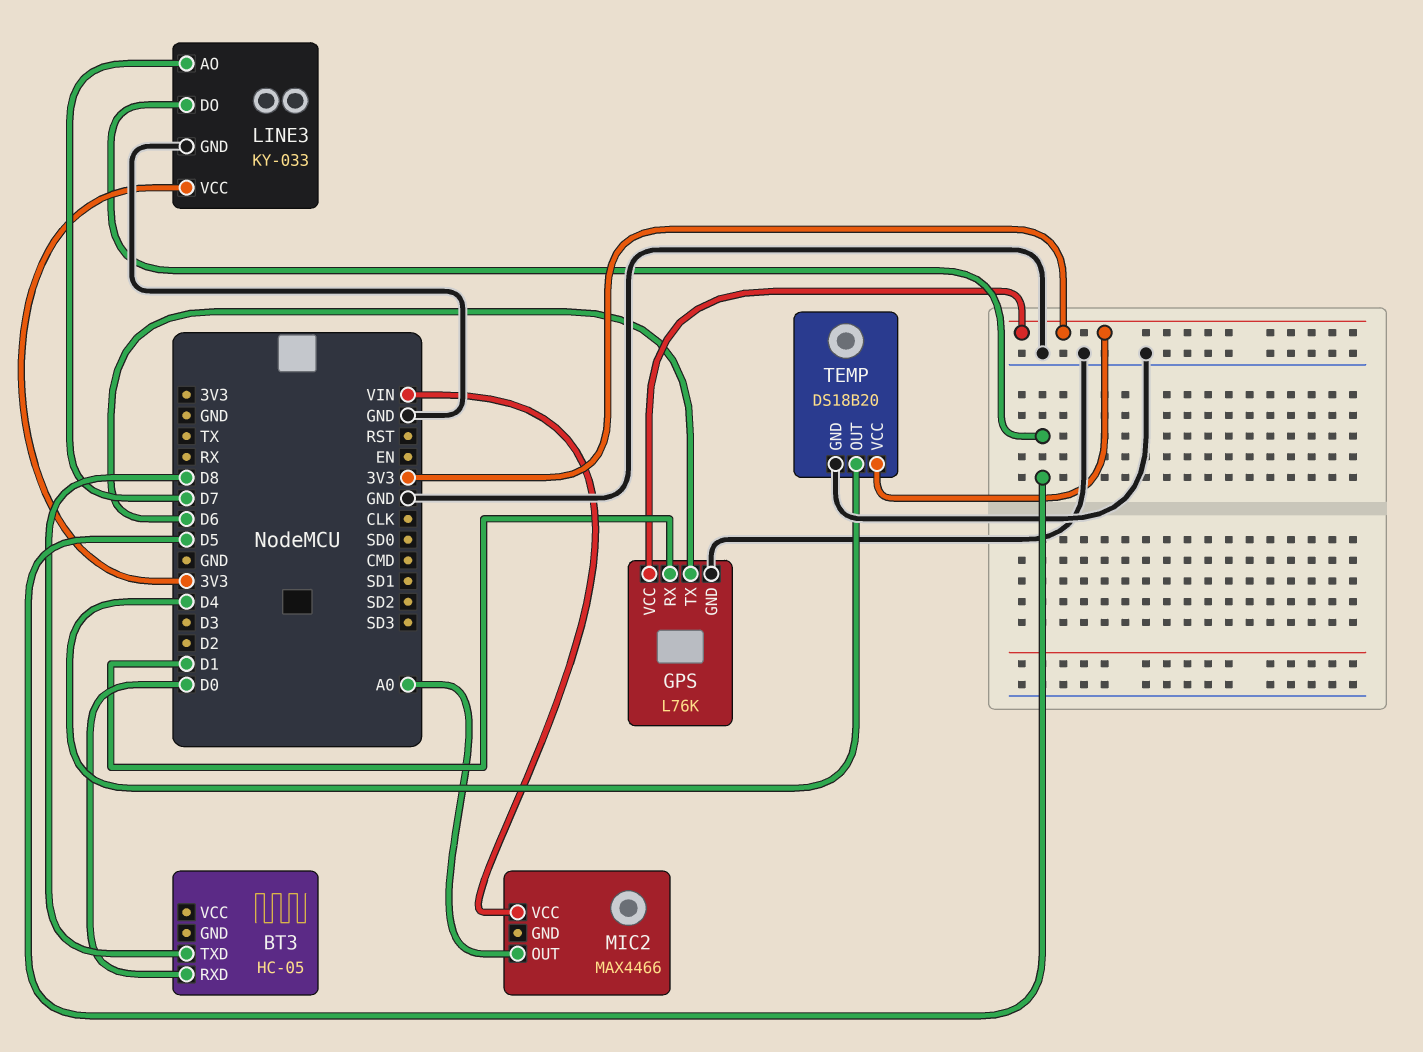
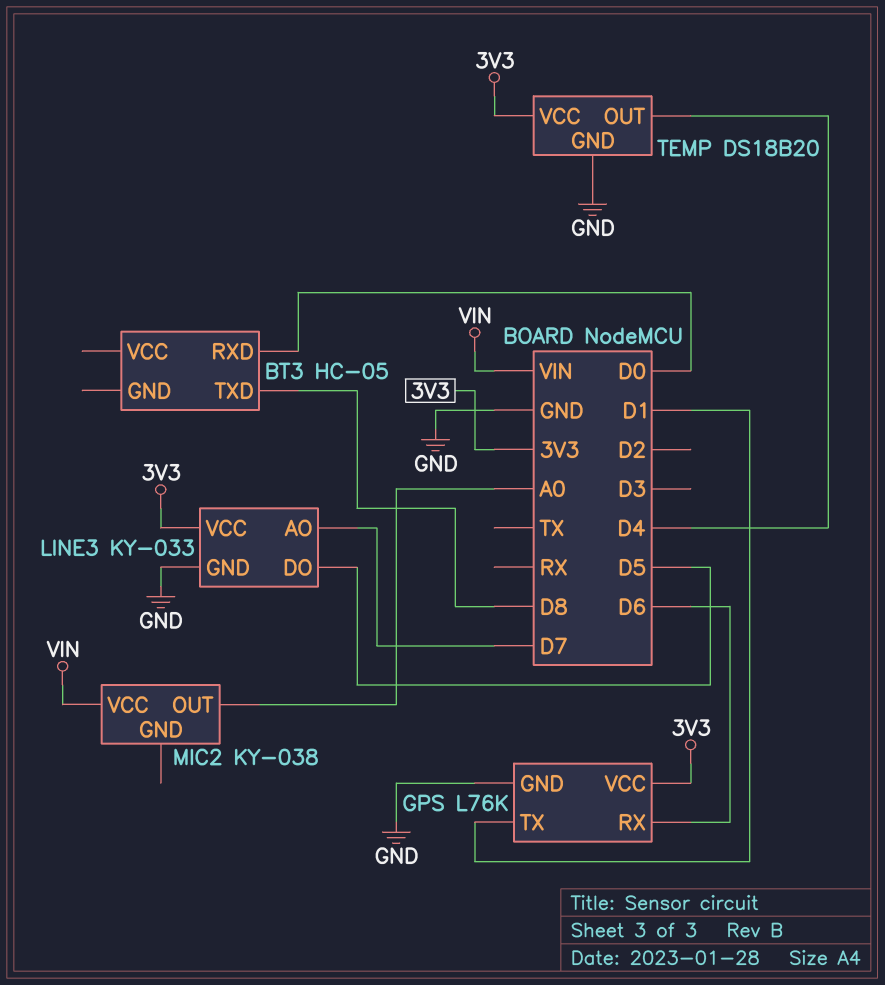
GPS pin RX: D1 -> D6
GPS pin TX: D6 -> D1
MIC2: MAX4466 -> KY-038

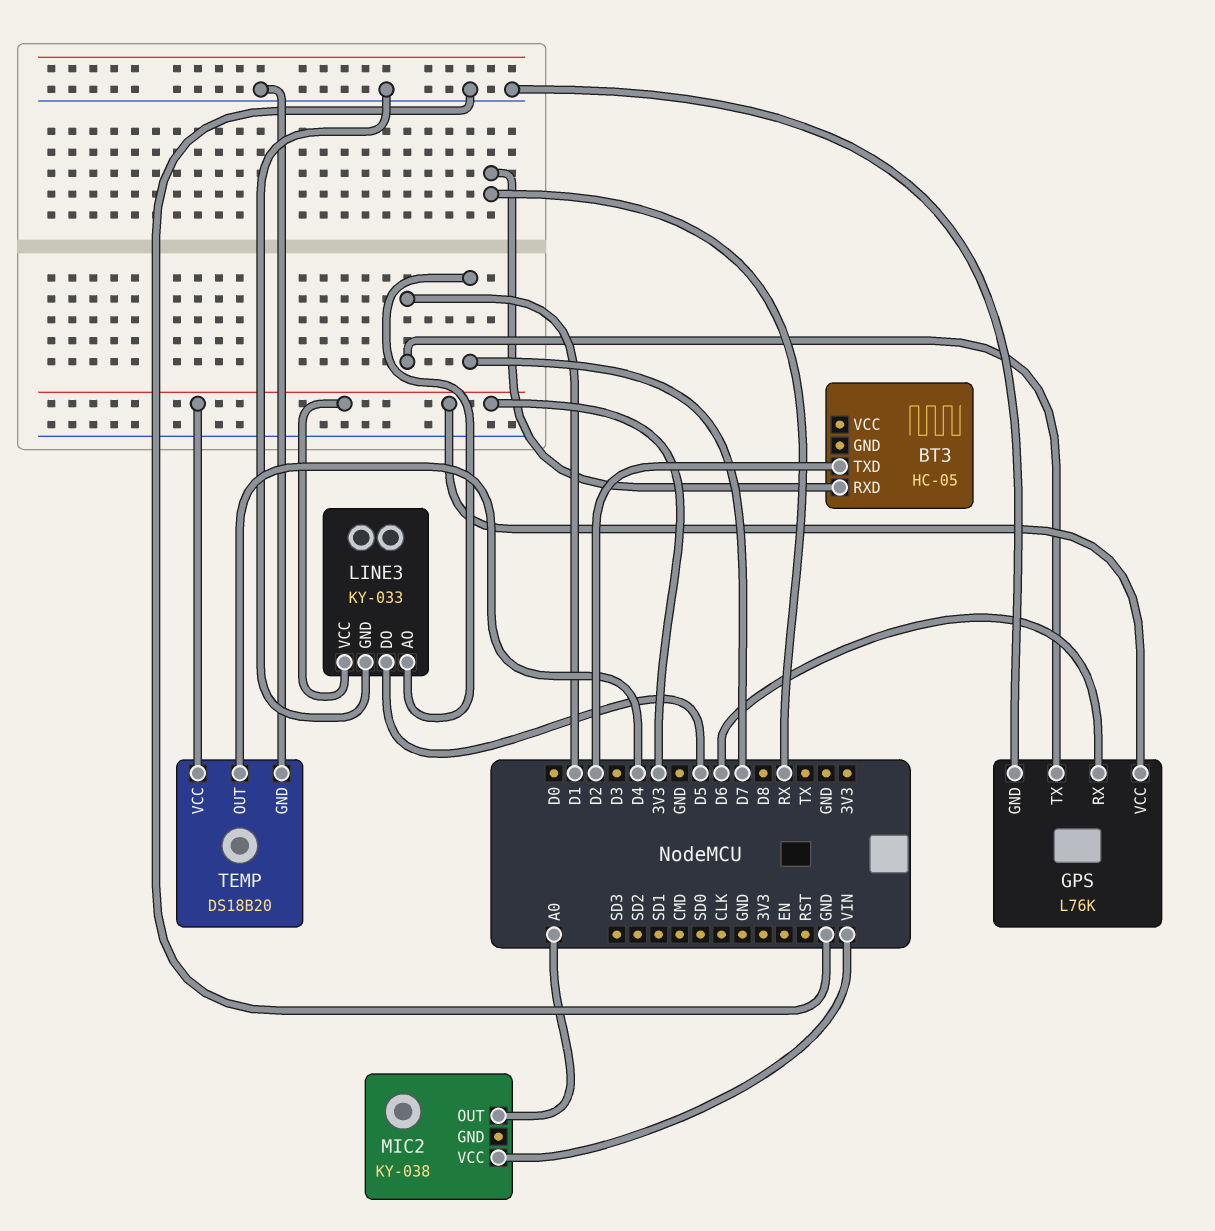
BT3 pin RXD: D0 -> RX
BT3 pin TXD: D8 -> D2

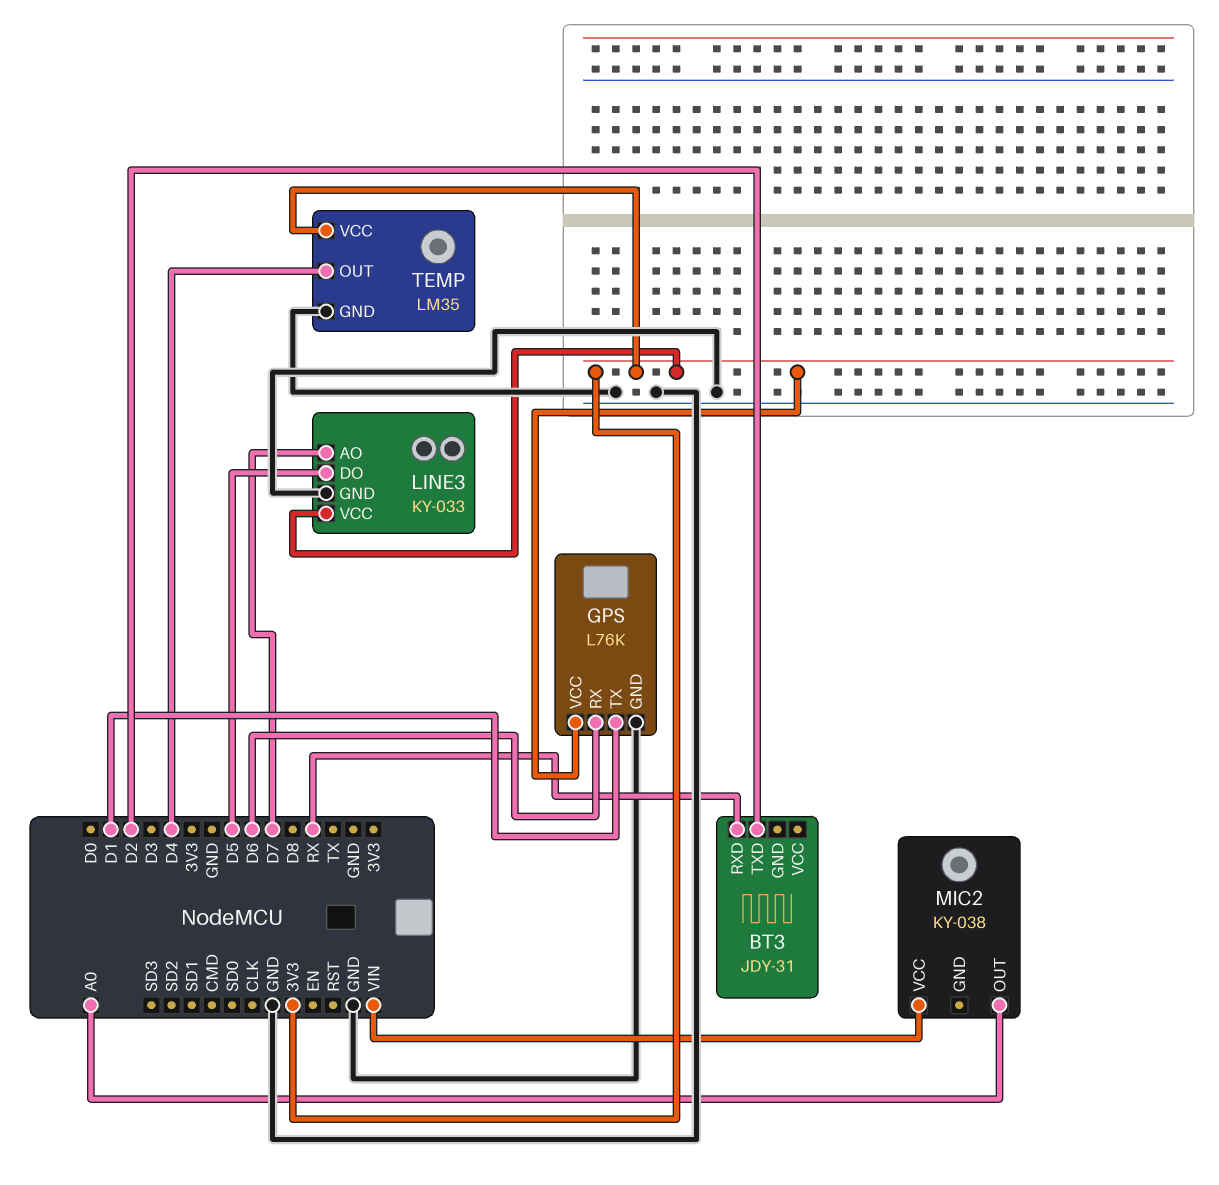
BT3: HC-05 -> JDY-31
TEMP: DS18B20 -> LM35

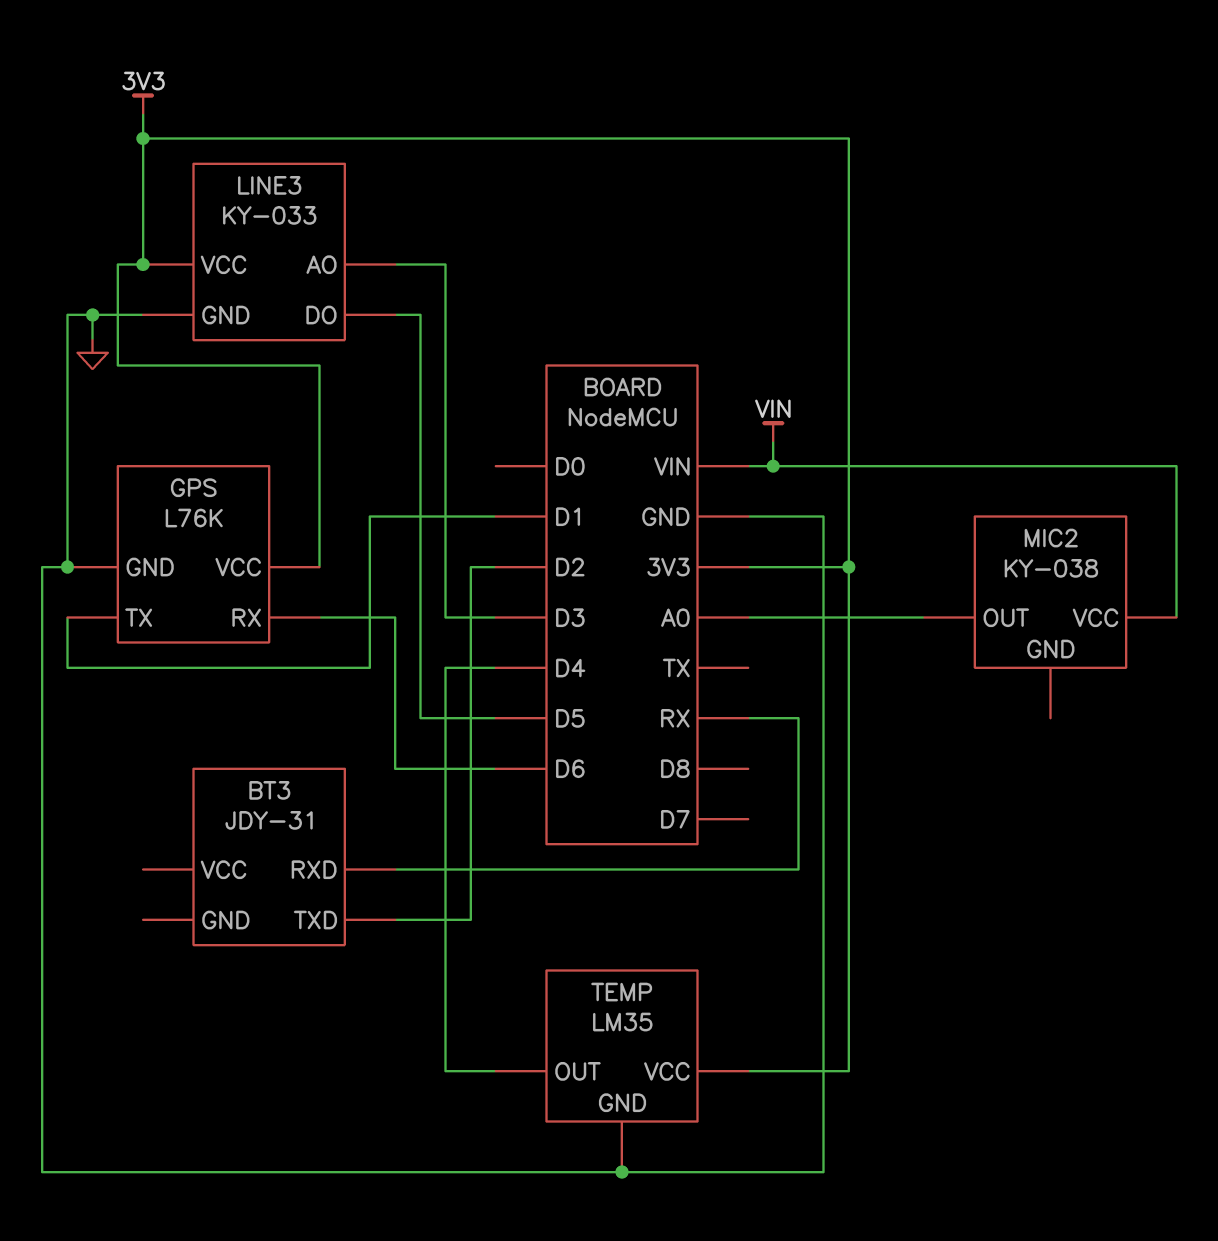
LINE3 pin AO: D7 -> D3

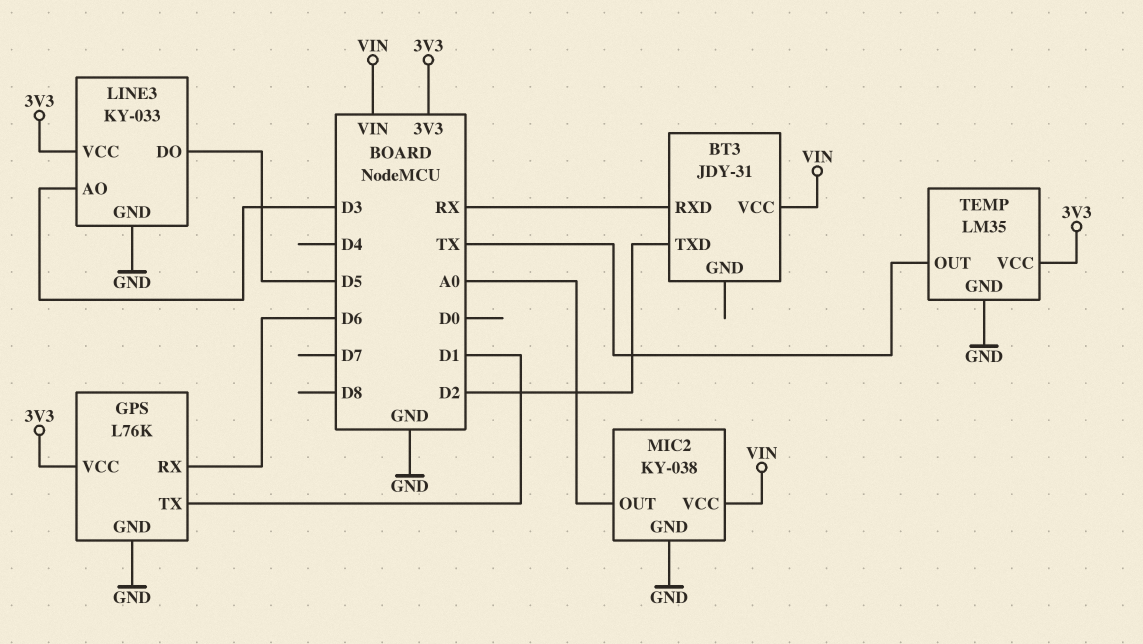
BT3 pin VCC: none -> VIN
MIC2 pin GND: none -> GND
TEMP pin OUT: D4 -> TX

